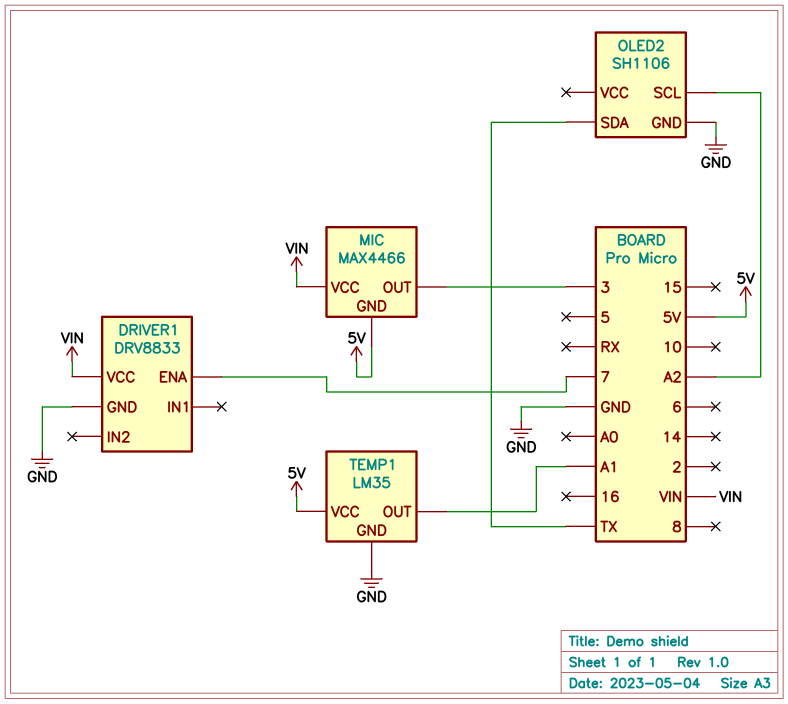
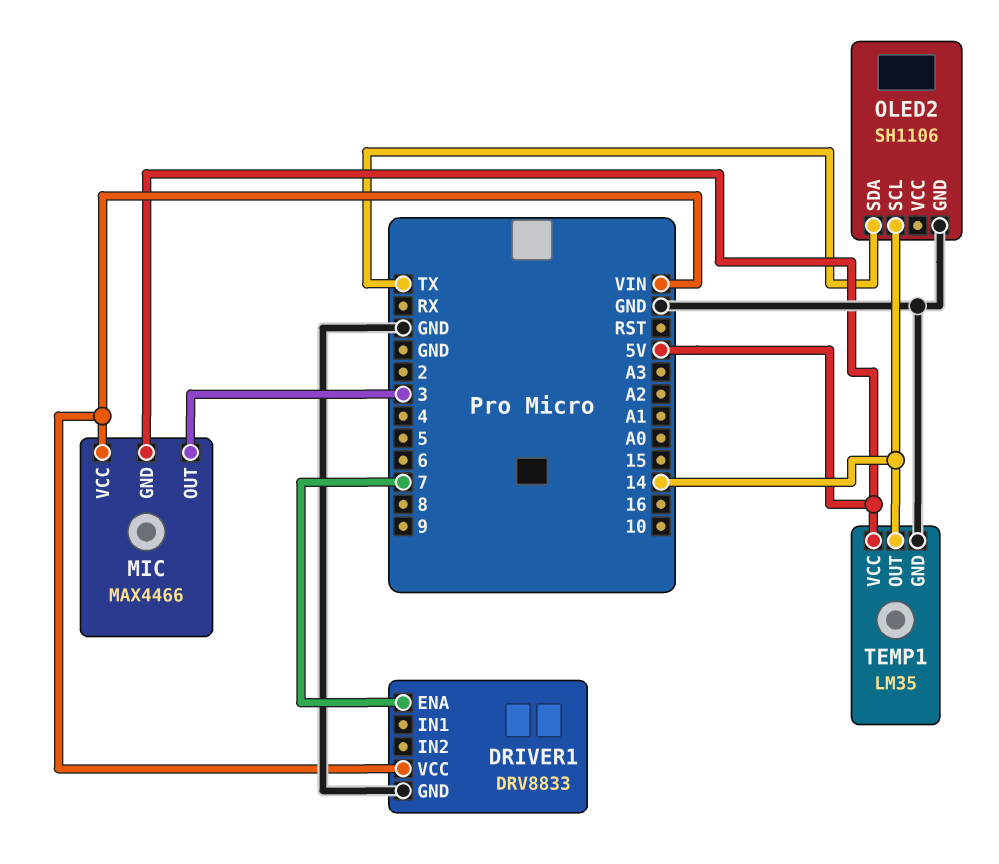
OLED2 pin SCL: A2 -> 14
TEMP1 pin OUT: A1 -> 14

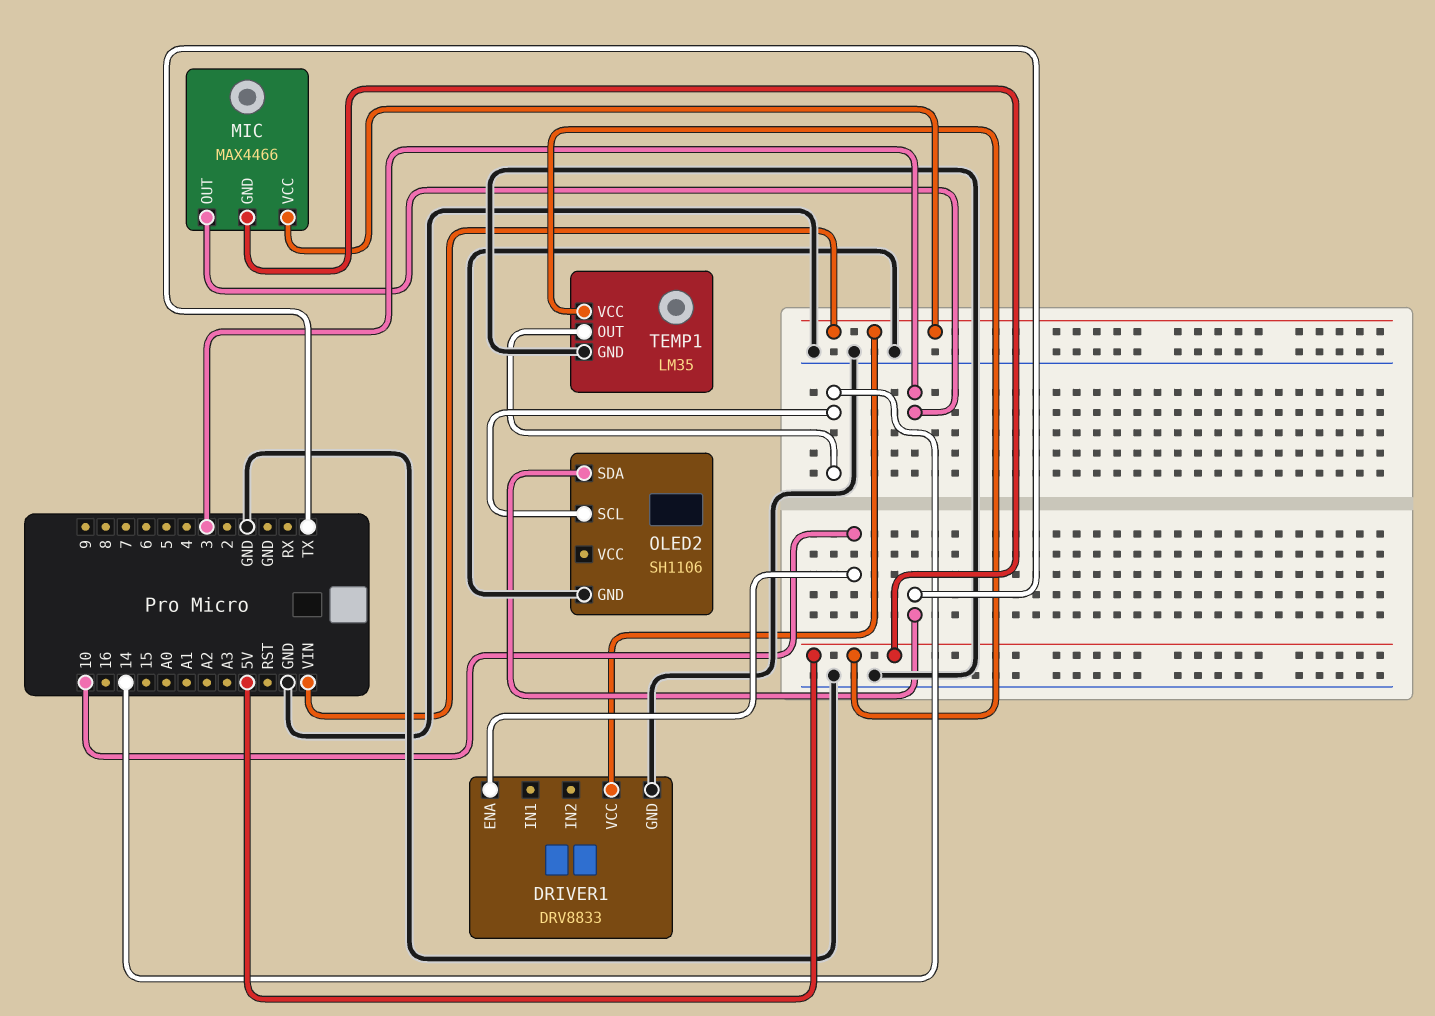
DRIVER1 pin ENA: 7 -> 10

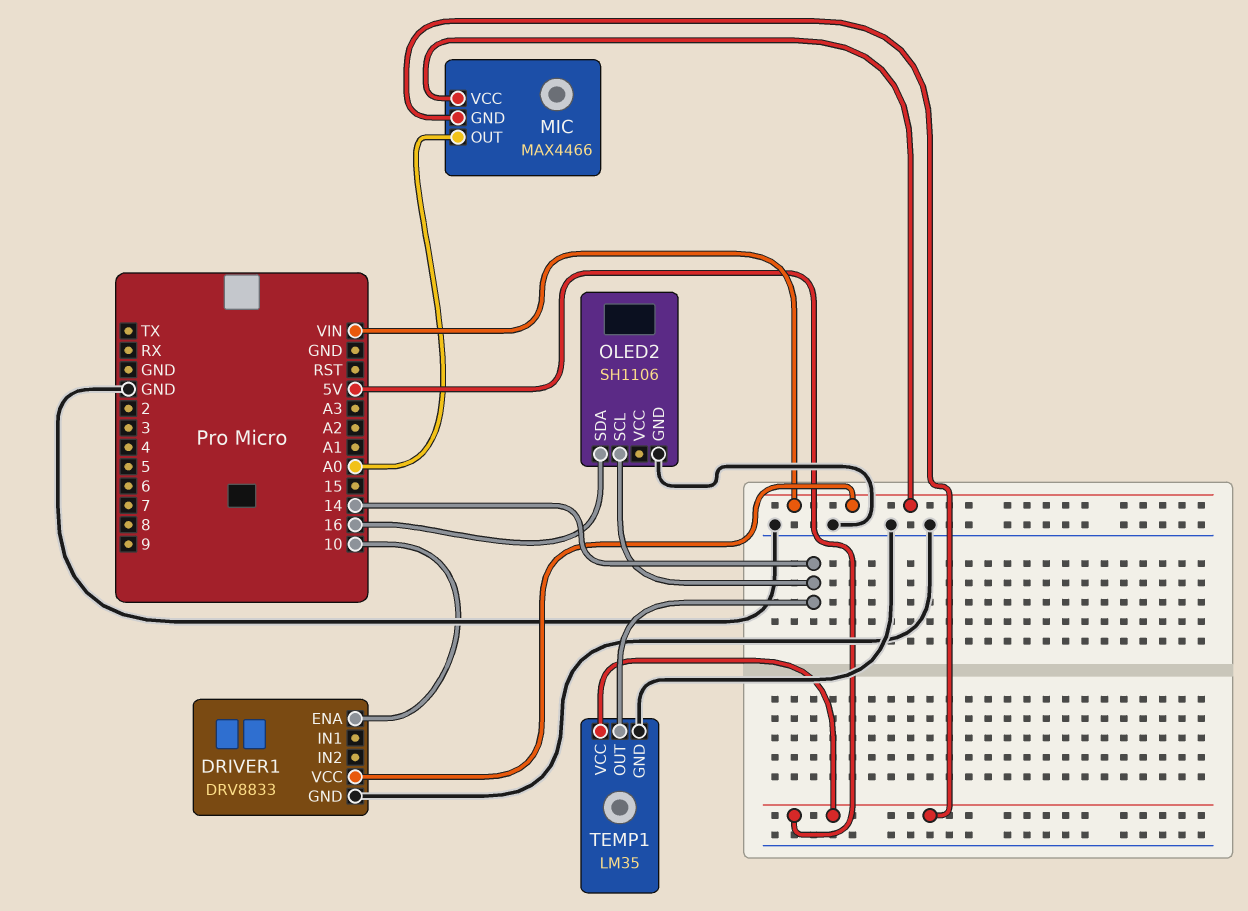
MIC pin OUT: 3 -> A0
OLED2 pin SDA: TX -> 16

